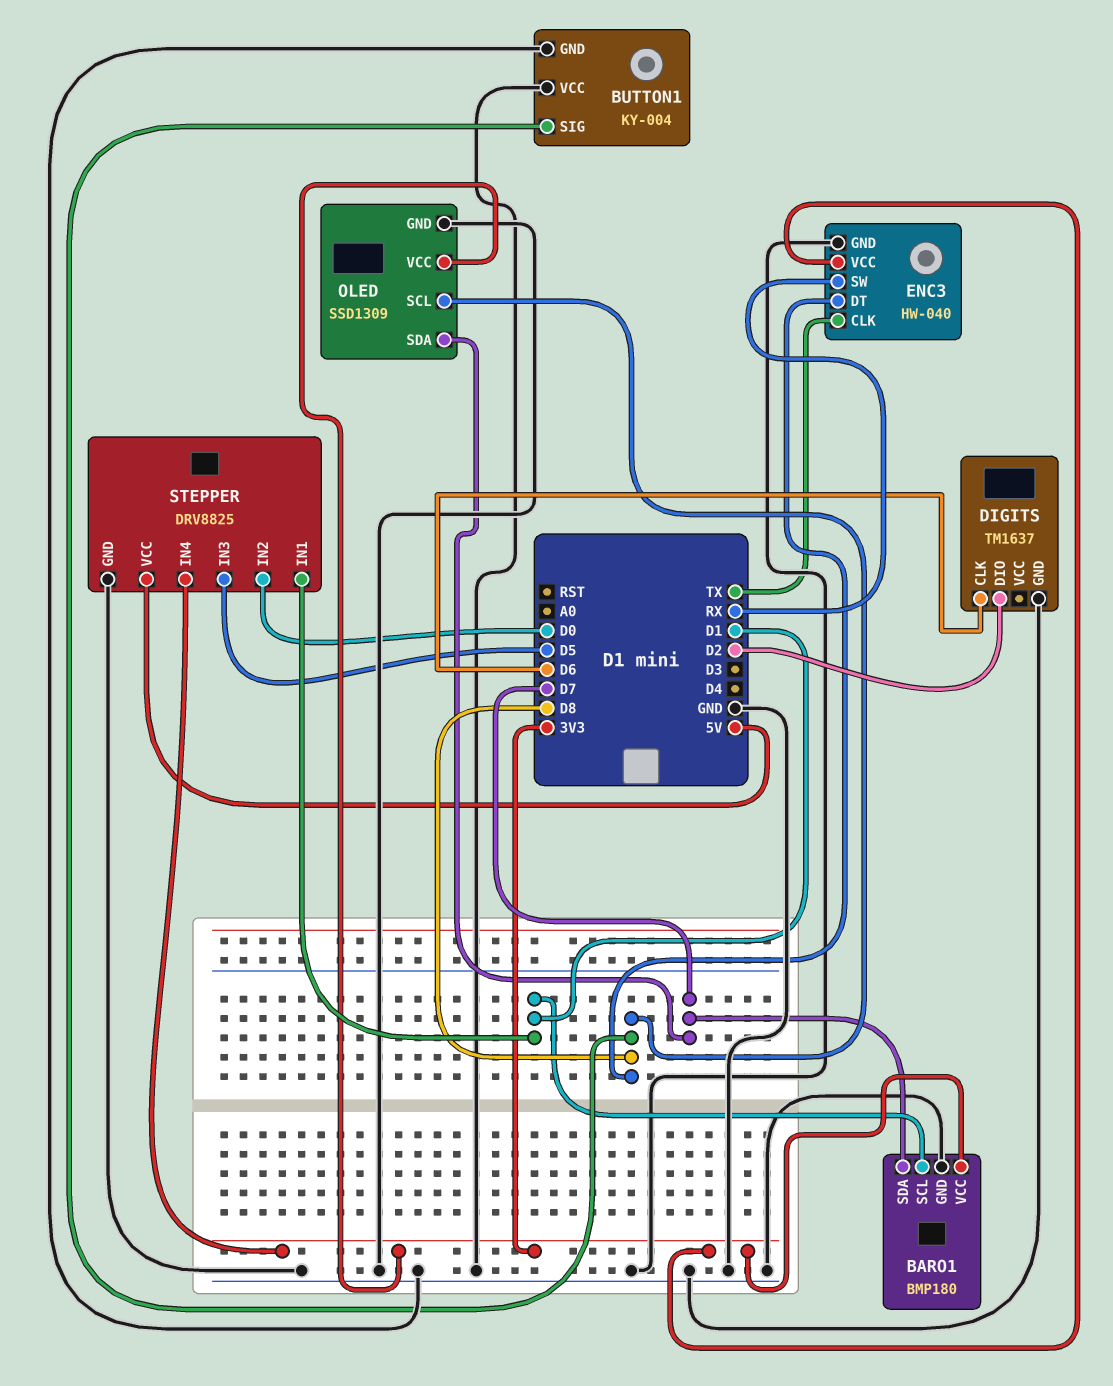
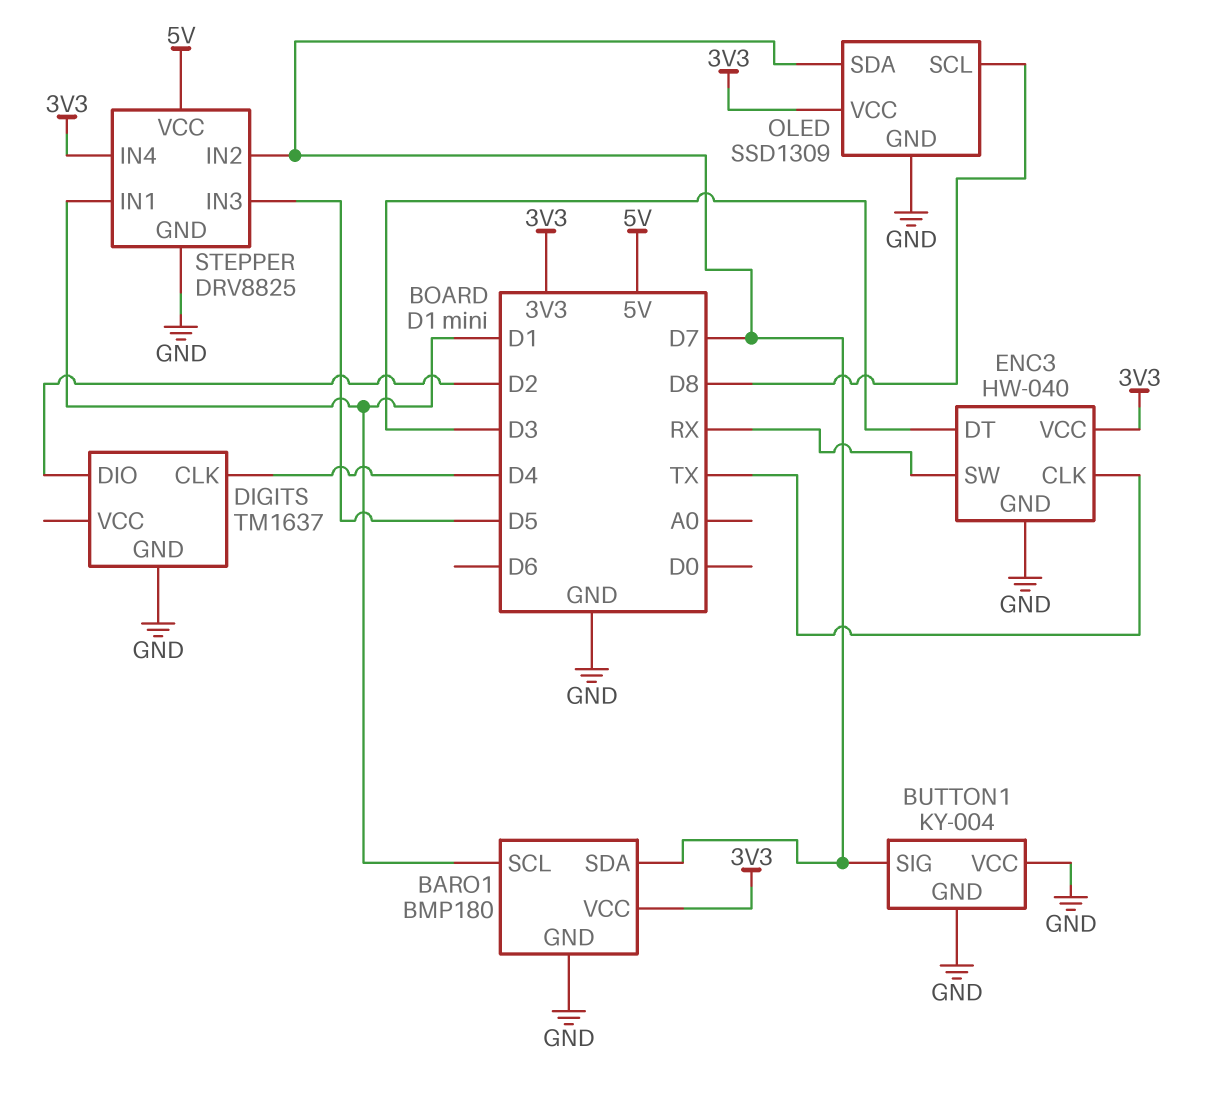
BUTTON1 pin SIG: D8 -> D7
DIGITS pin CLK: D6 -> D4
ENC3 pin DT: D8 -> D3
STEPPER pin IN2: D0 -> D7

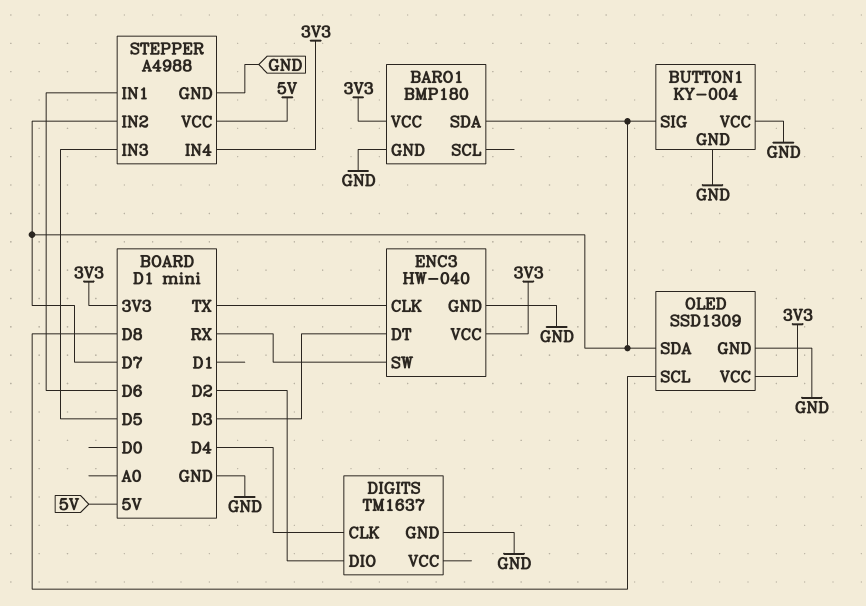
BARO1 pin SCL: D1 -> none
STEPPER: DRV8825 -> A4988
STEPPER pin IN1: D1 -> D6

